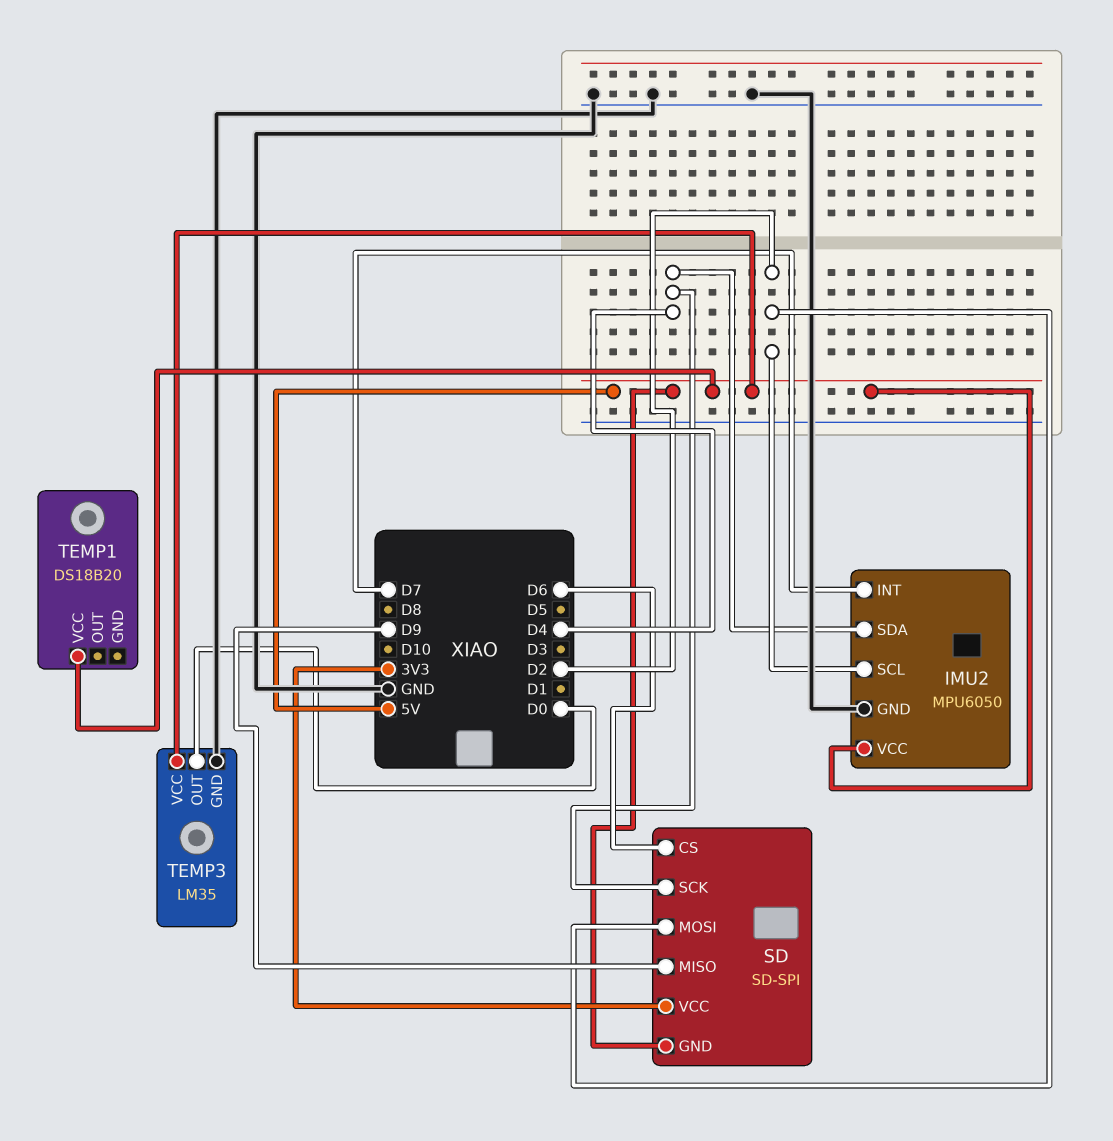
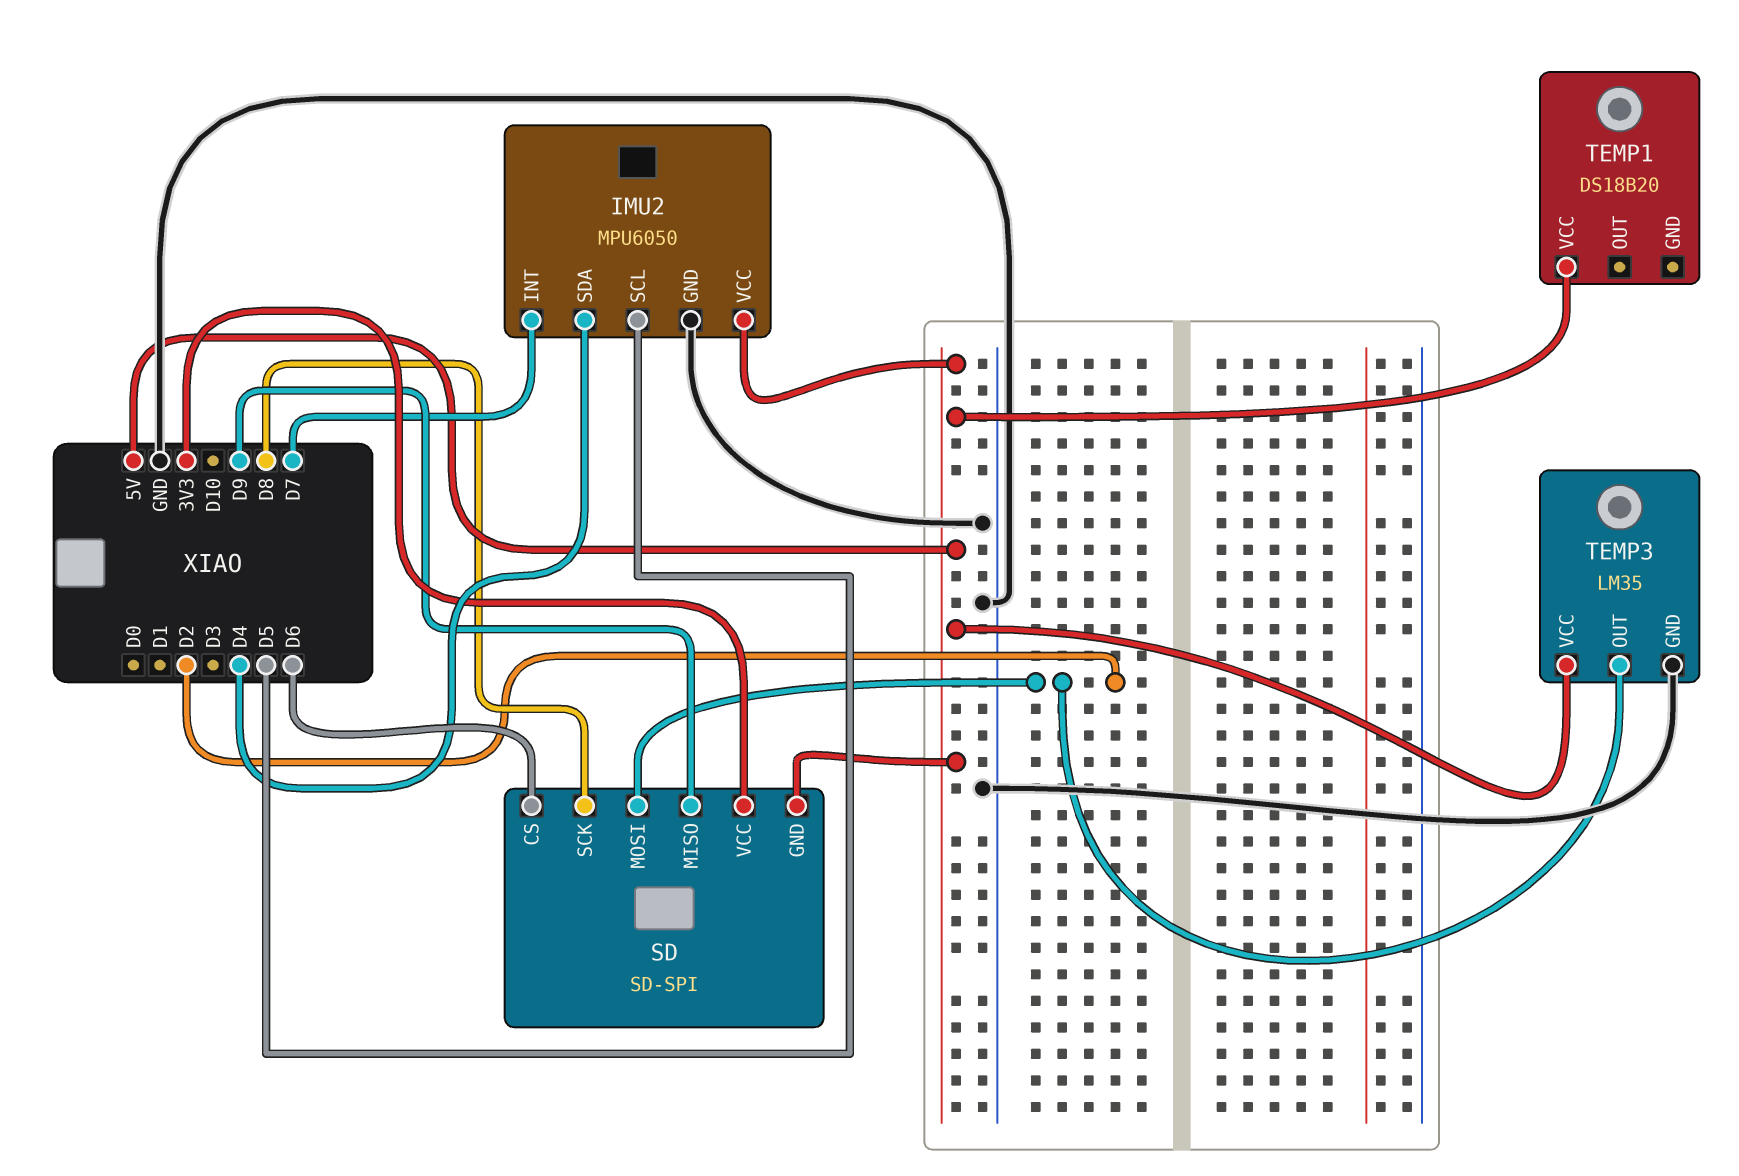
IMU2 pin SCL: D2 -> D5
SD pin SCK: D4 -> D8
TEMP3 pin OUT: D0 -> D2

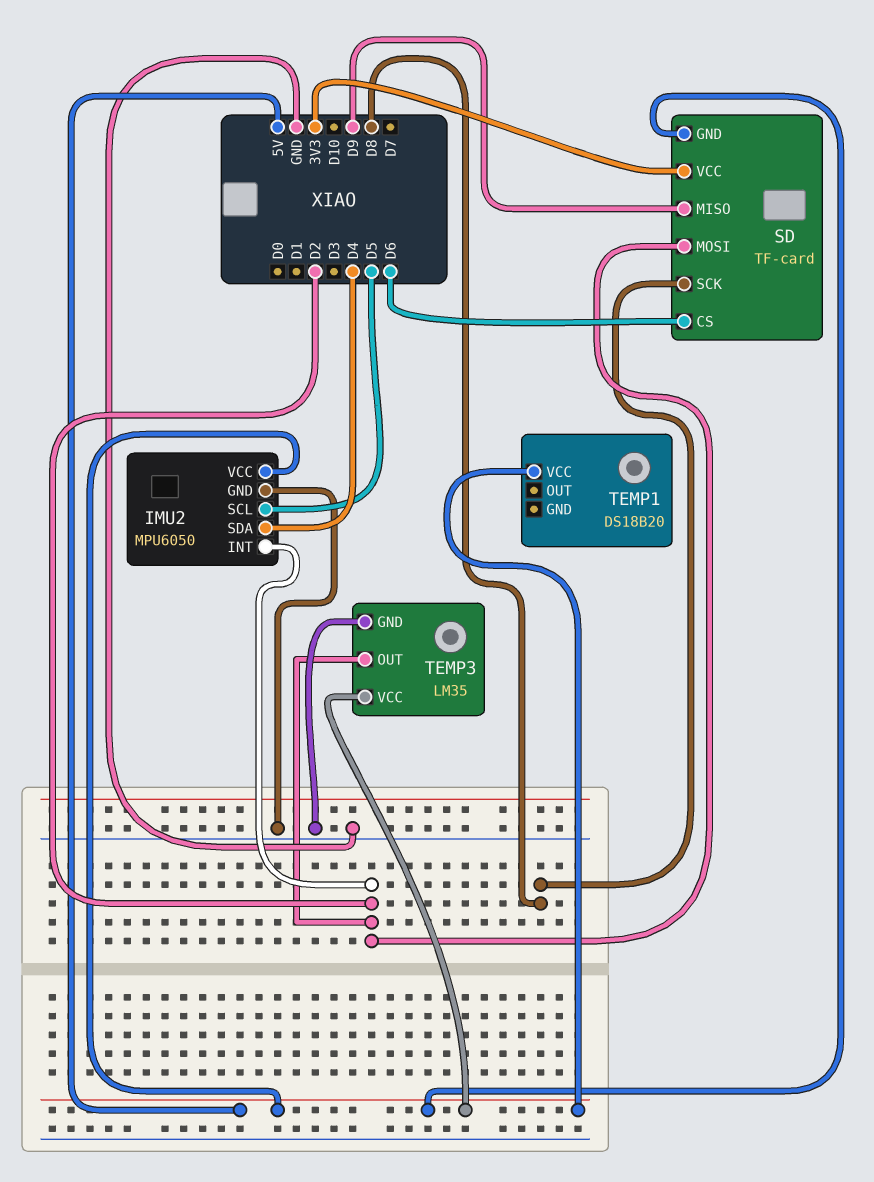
IMU2 pin INT: D7 -> D2
SD: SD-SPI -> TF-card

